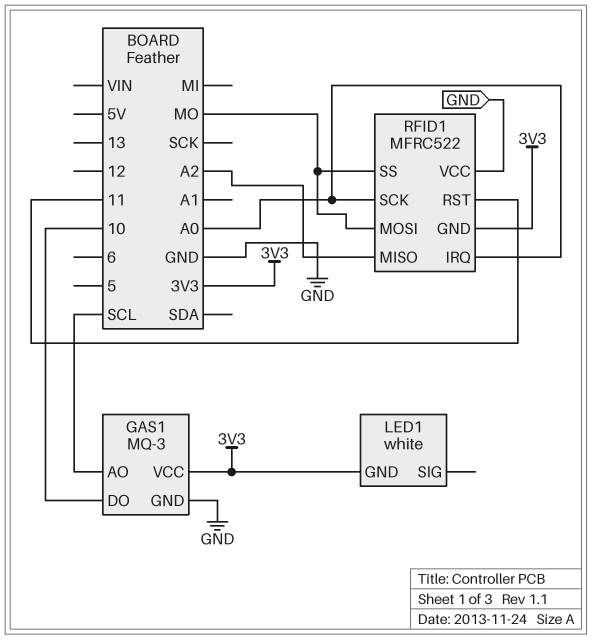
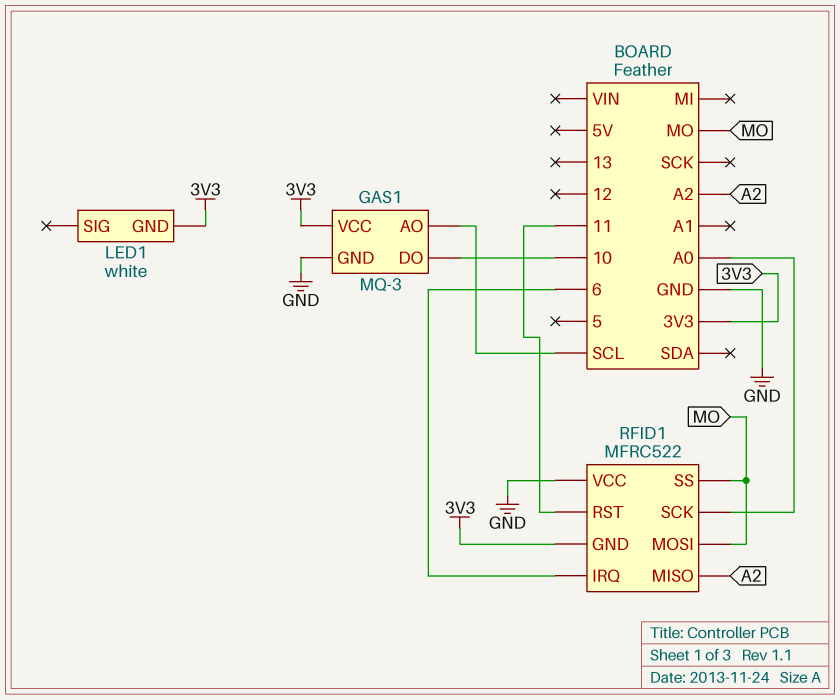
RFID1 pin IRQ: A0 -> 6

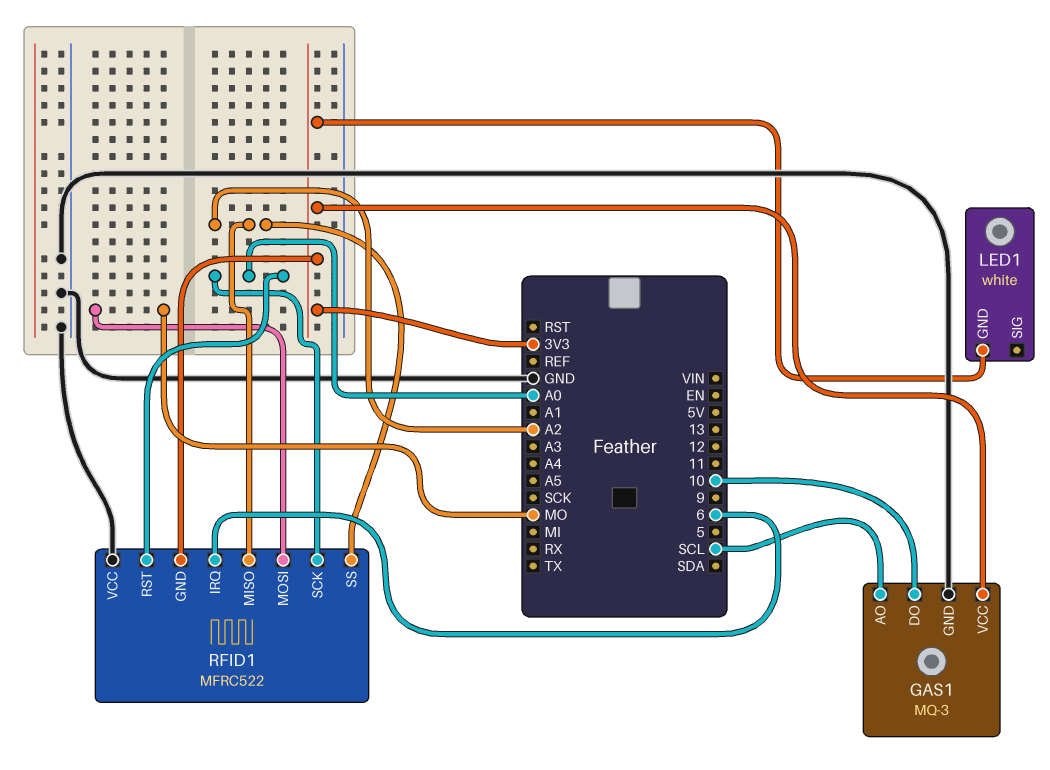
RFID1 pin RST: 11 -> A0
RFID1 pin SS: MO -> A2

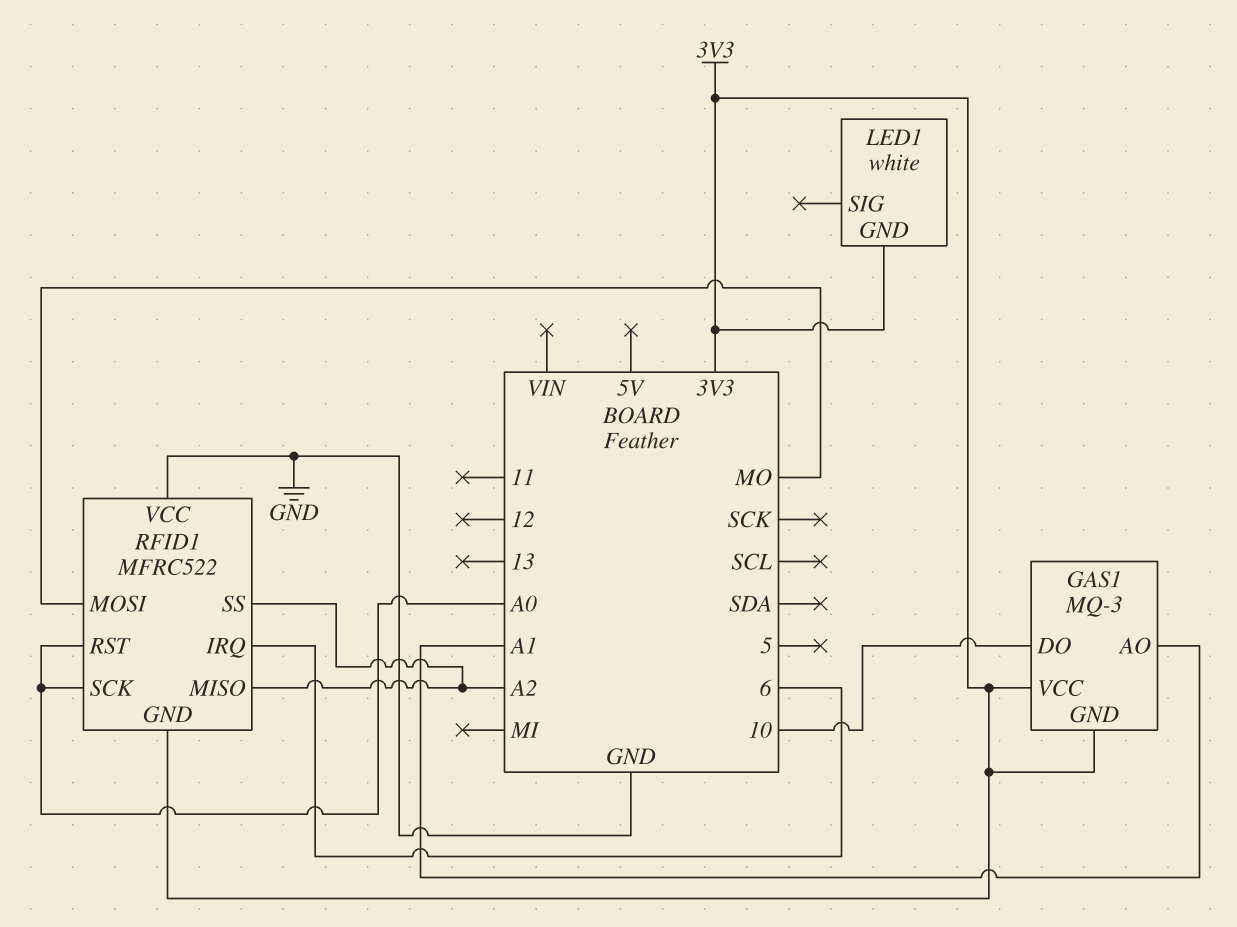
GAS1 pin AO: SCL -> A1
GAS1 pin GND: GND -> 3V3

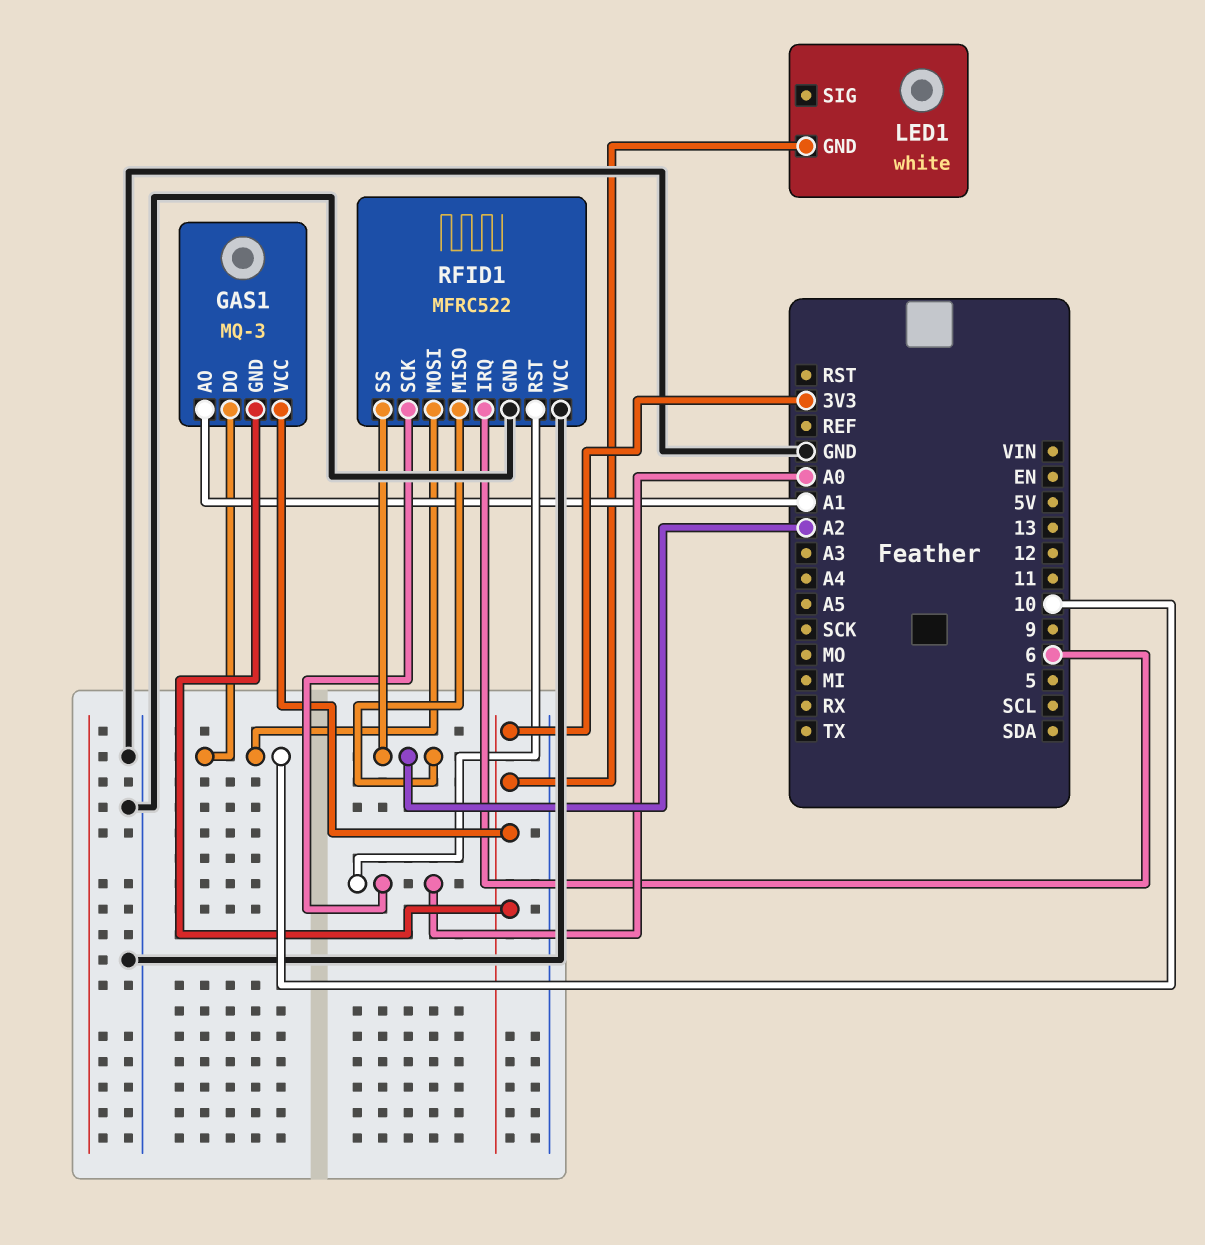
RFID1 pin GND: 3V3 -> GND
RFID1 pin MOSI: MO -> 10

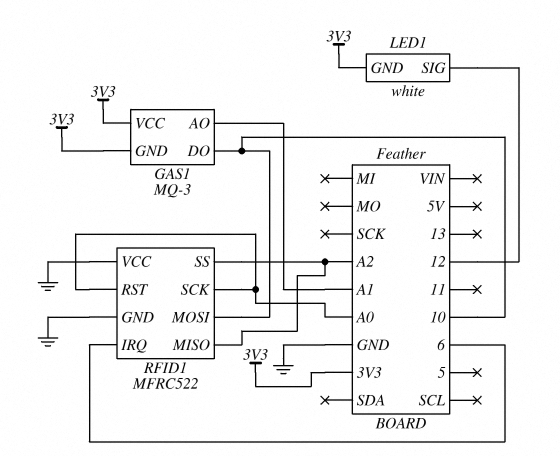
LED1 pin SIG: none -> 12

